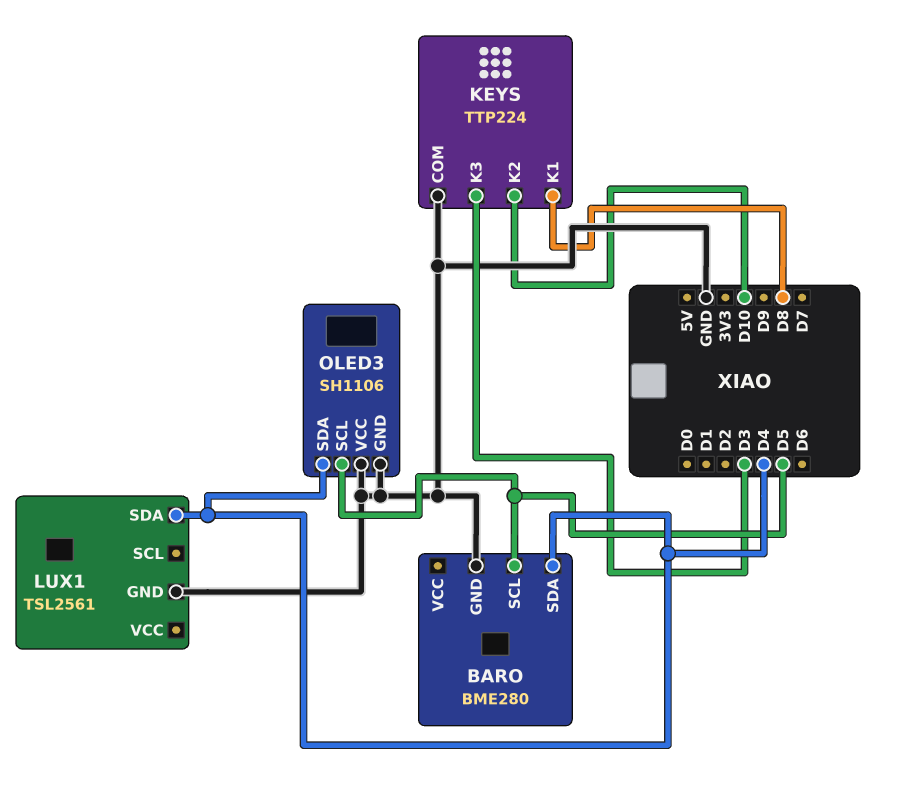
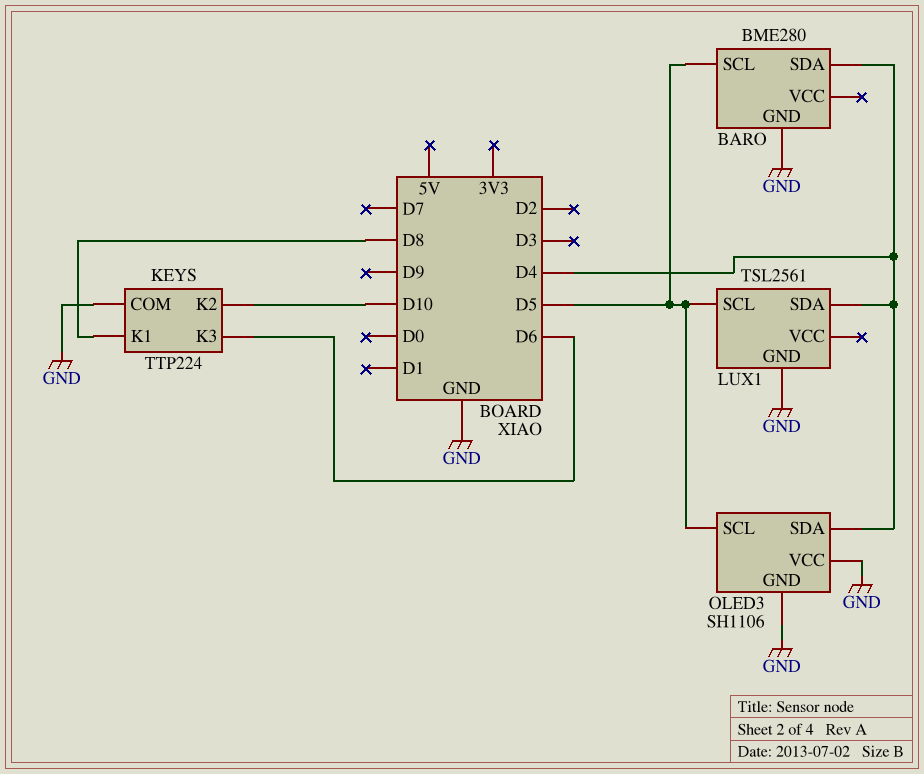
KEYS pin K3: D3 -> D6
LUX1 pin SCL: none -> D5

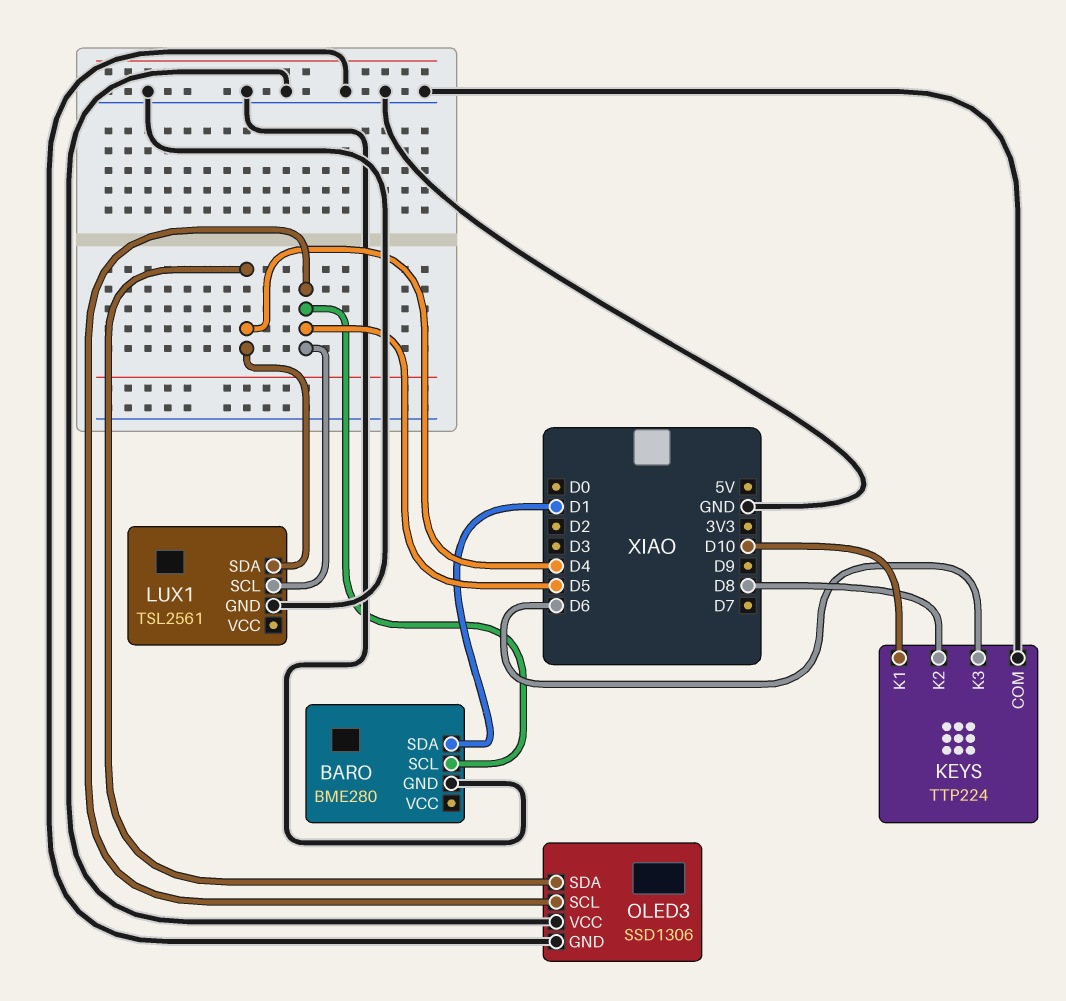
BARO pin SDA: D4 -> D1
KEYS pin K1: D8 -> D10
KEYS pin K2: D10 -> D8
OLED3: SH1106 -> SSD1306

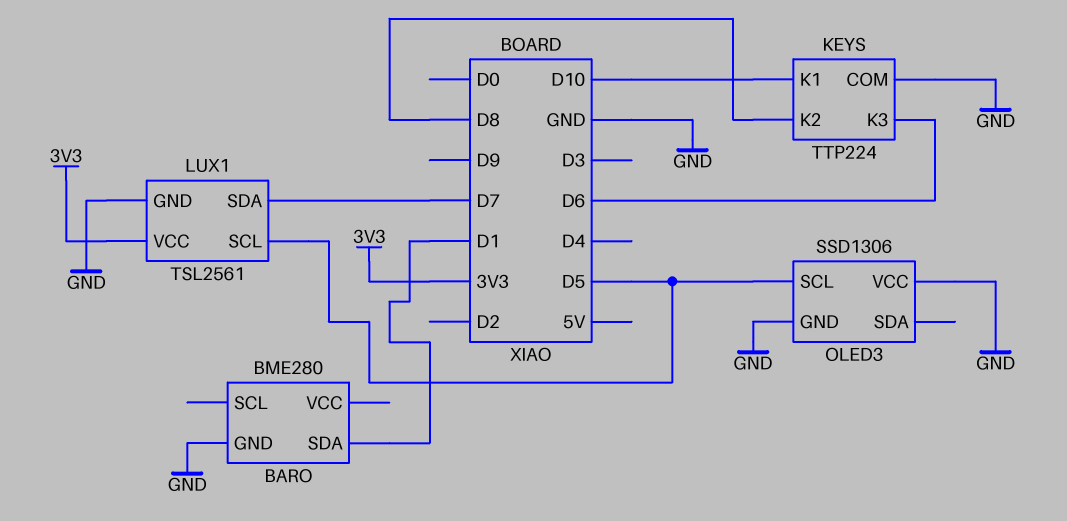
BARO pin SCL: D5 -> none
LUX1 pin SDA: D4 -> D7
LUX1 pin VCC: none -> 3V3
OLED3 pin SDA: D4 -> none

